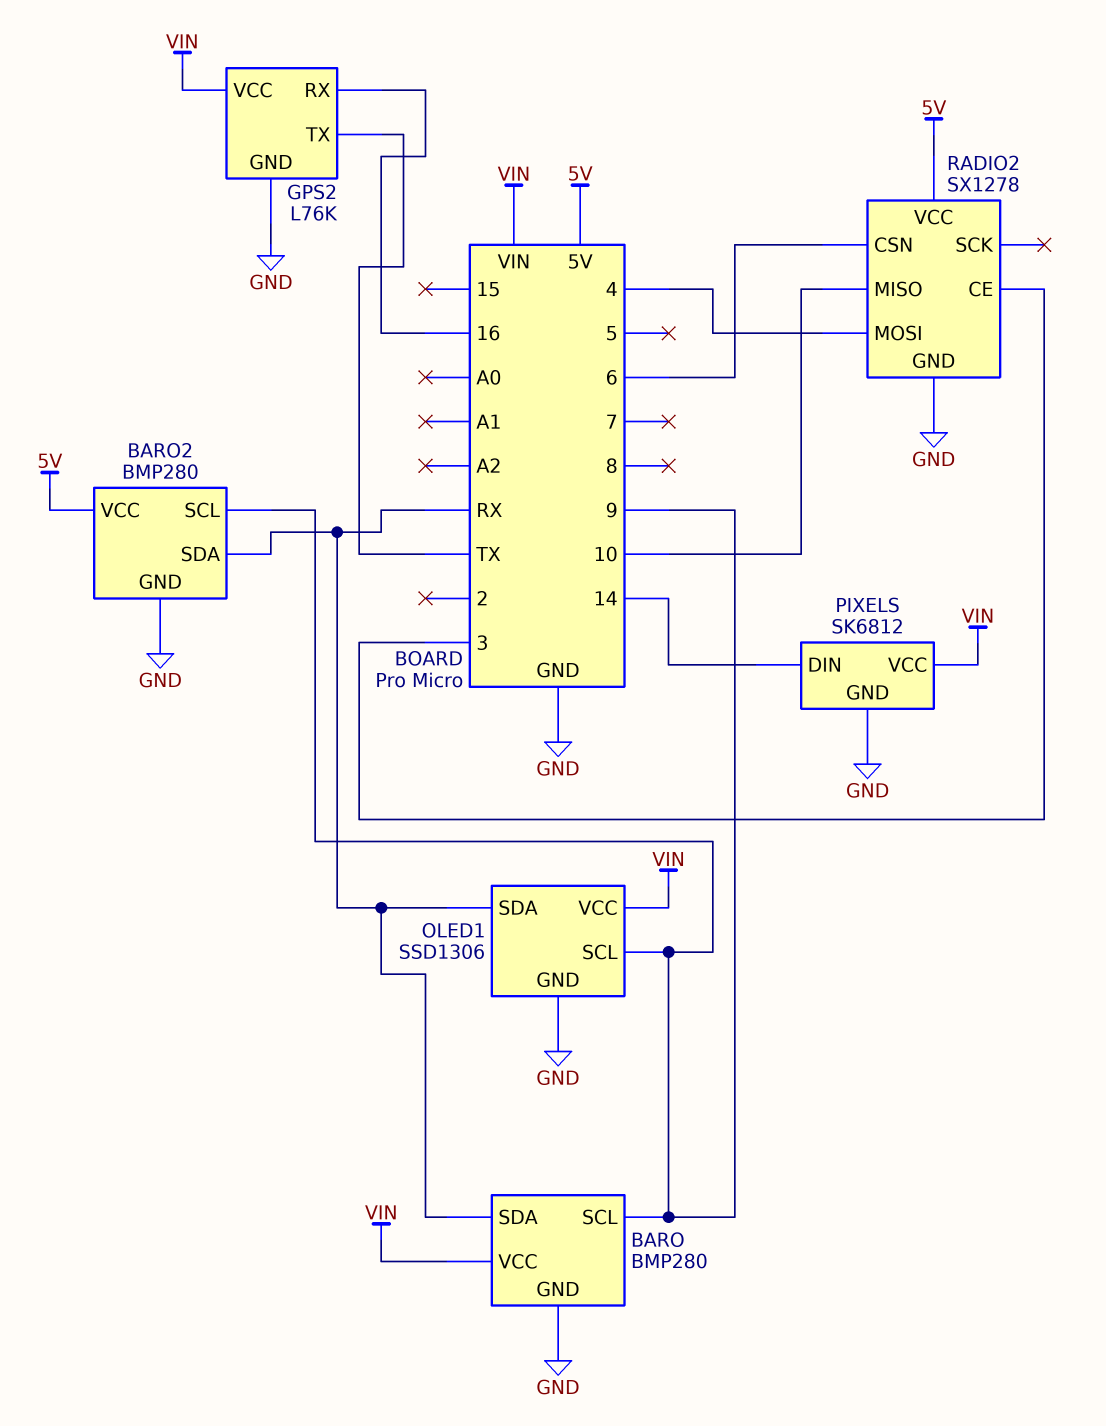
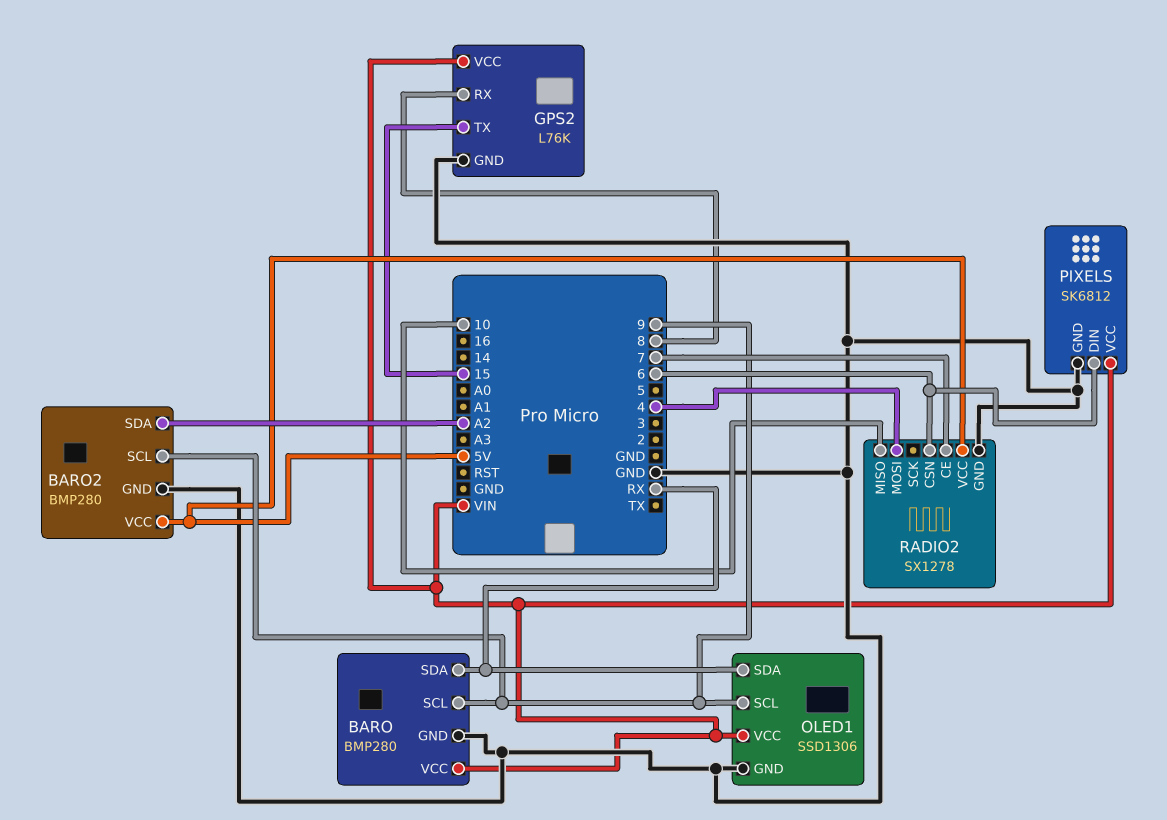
BARO2 pin SDA: RX -> A2
GPS2 pin RX: 16 -> 8
GPS2 pin TX: TX -> 15
PIXELS pin DIN: 14 -> 6
RADIO2 pin CE: 3 -> 7

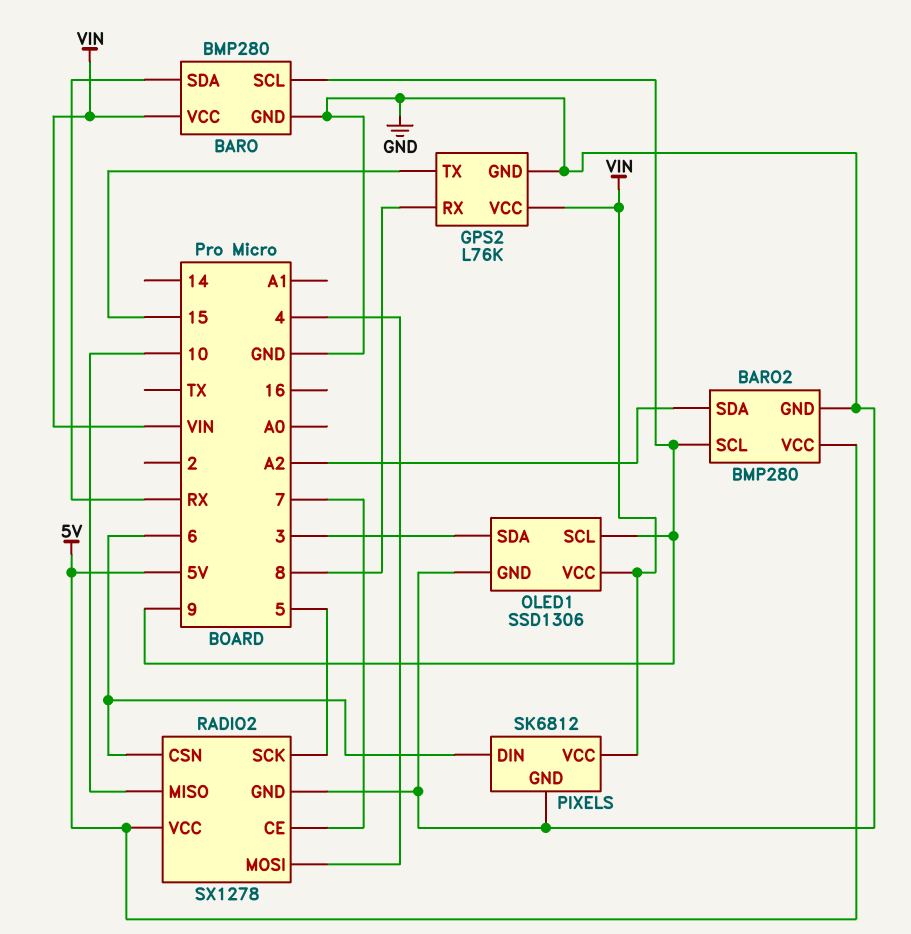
OLED1 pin SDA: RX -> 3
RADIO2 pin SCK: none -> 5

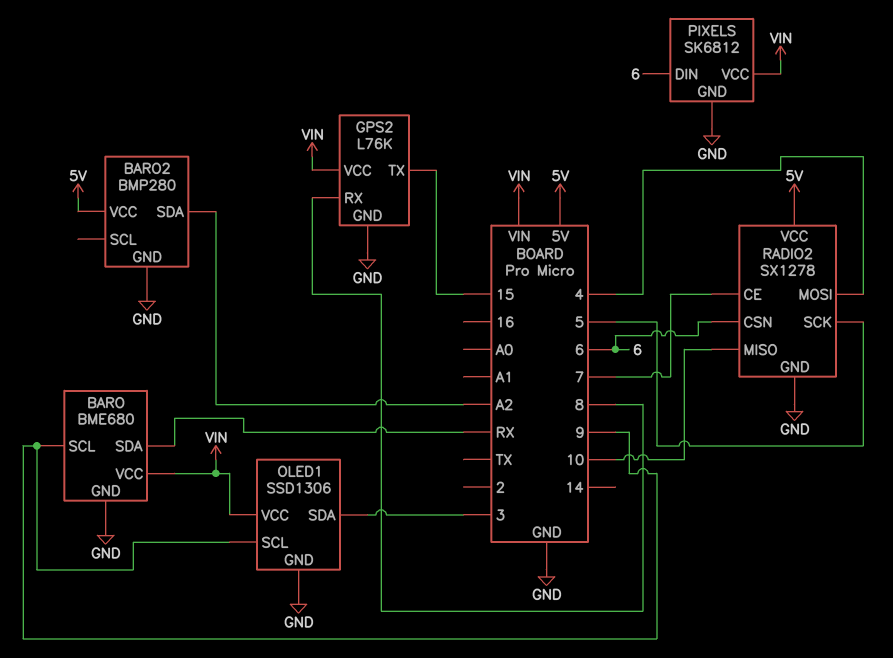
BARO: BMP280 -> BME680
BARO2 pin SCL: 9 -> none

